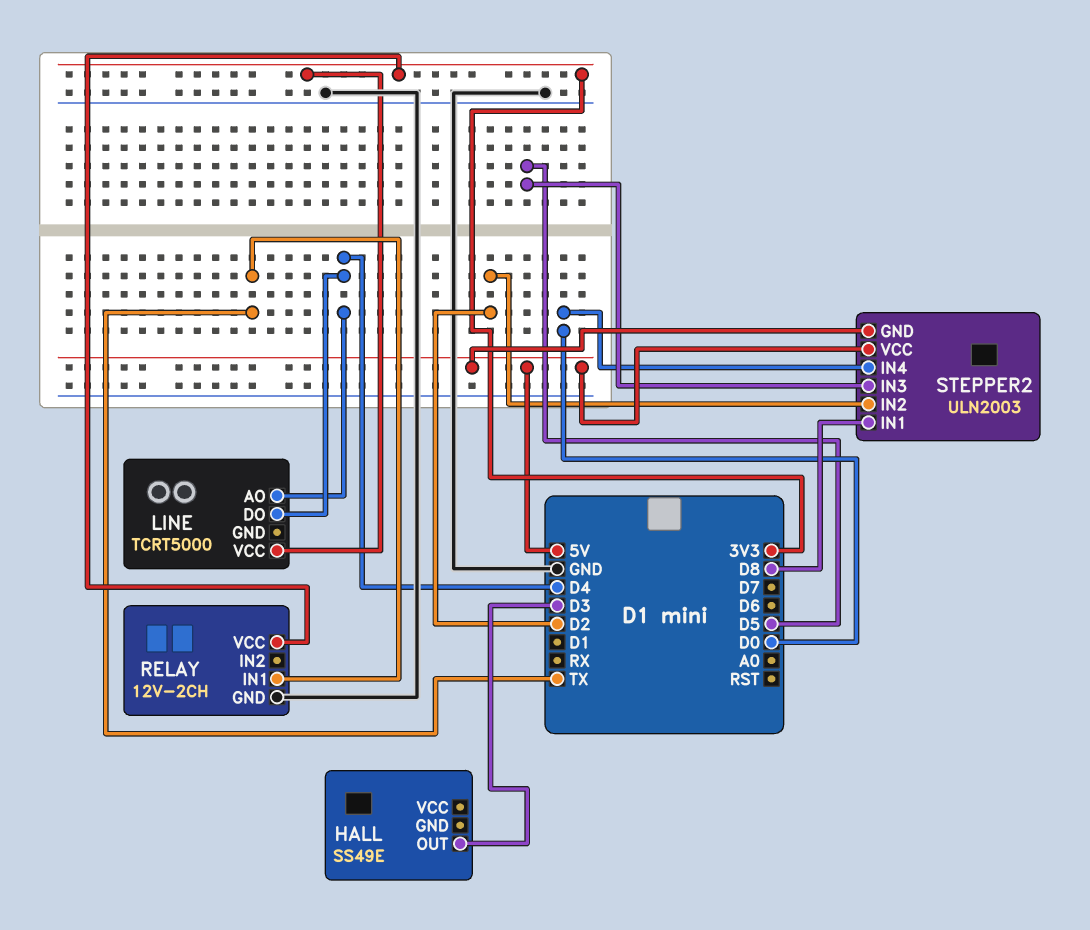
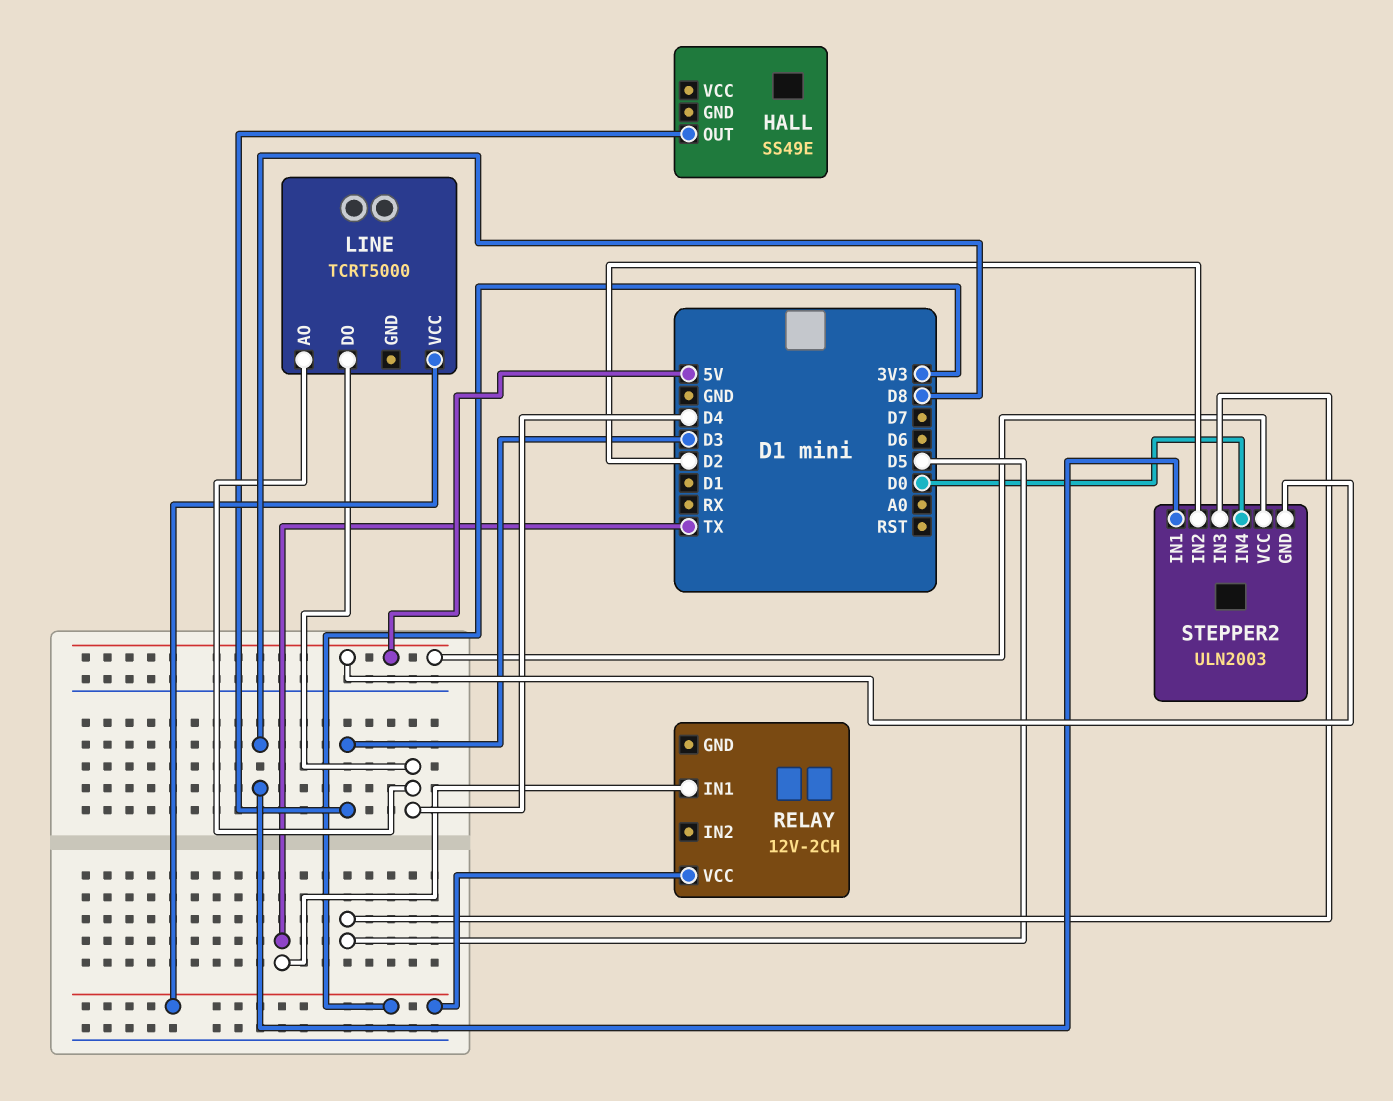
RELAY pin GND: GND -> none

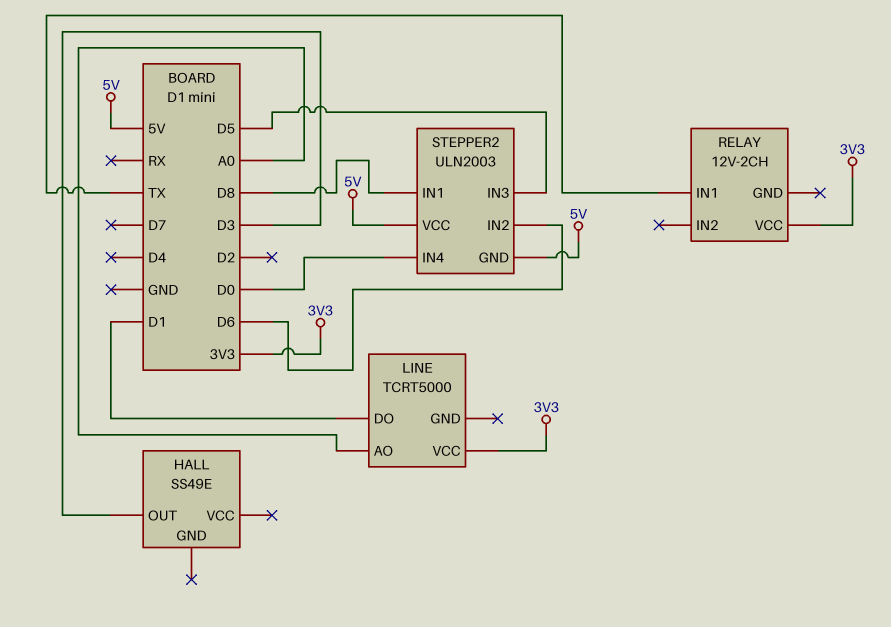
LINE pin AO: D4 -> A0
LINE pin DO: D4 -> D1
STEPPER2 pin IN2: D2 -> D6

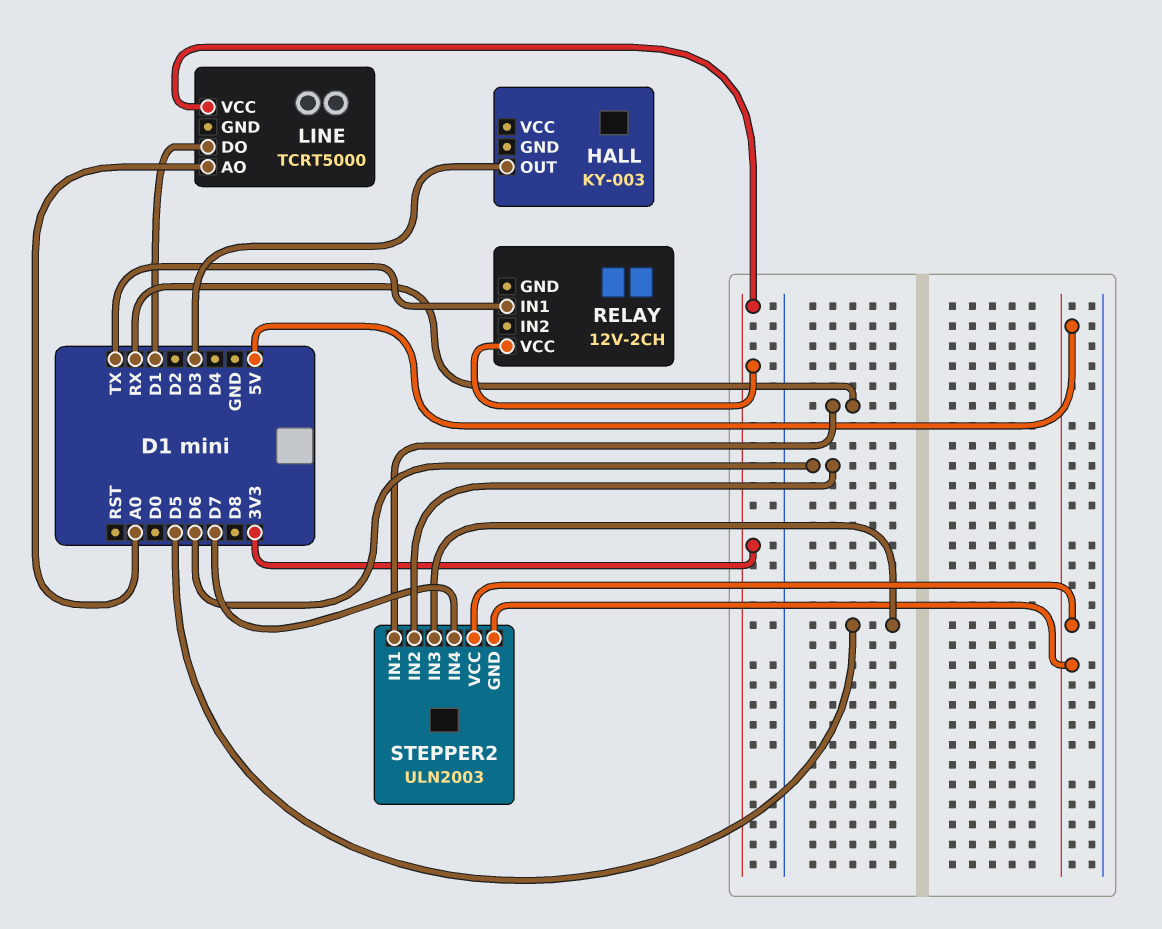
HALL: SS49E -> KY-003
STEPPER2 pin IN1: D8 -> RX
STEPPER2 pin IN4: D0 -> D7

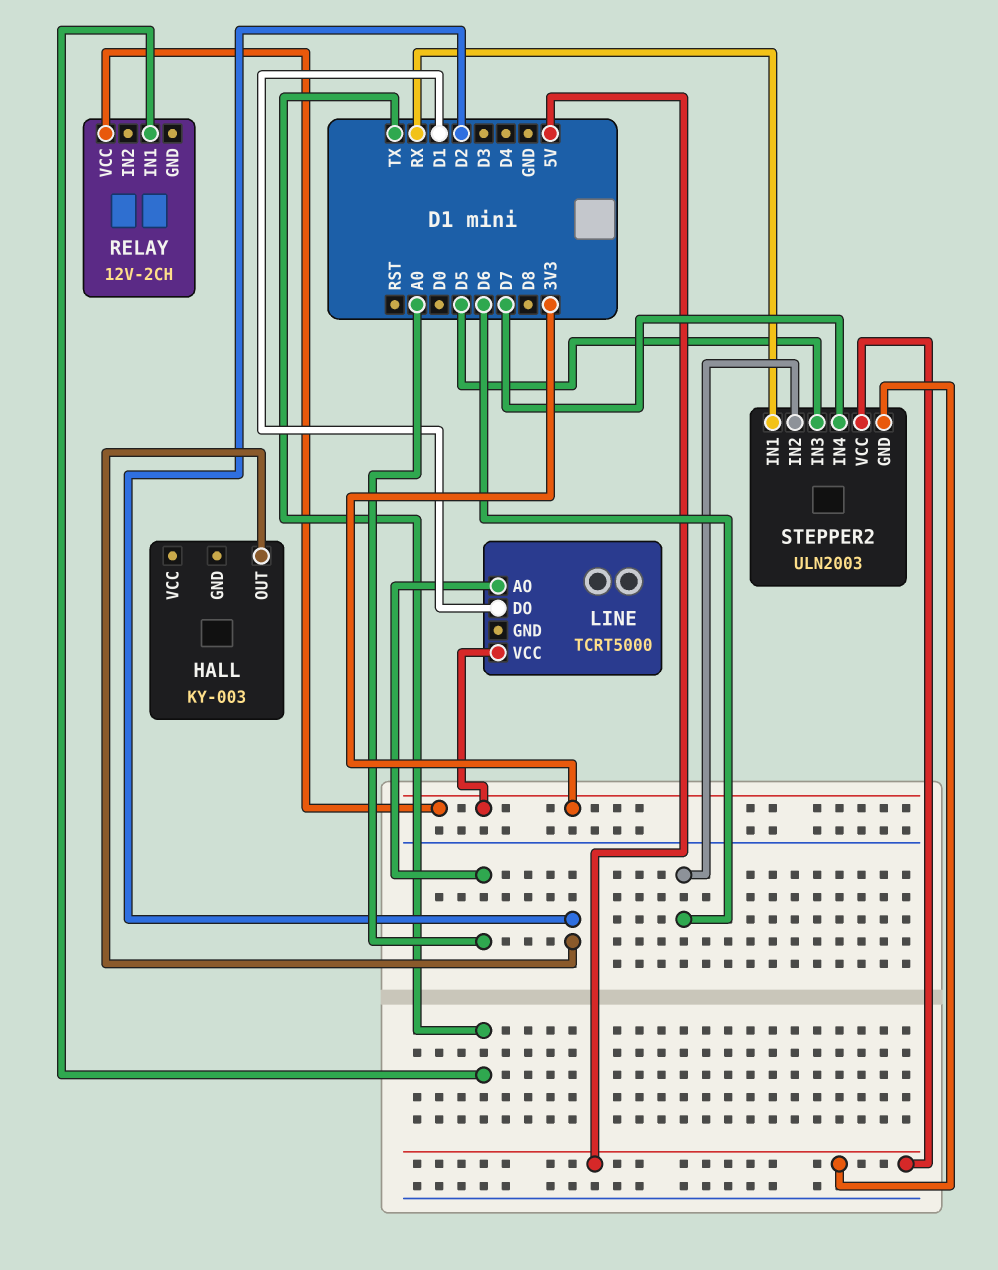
HALL pin OUT: D3 -> D2

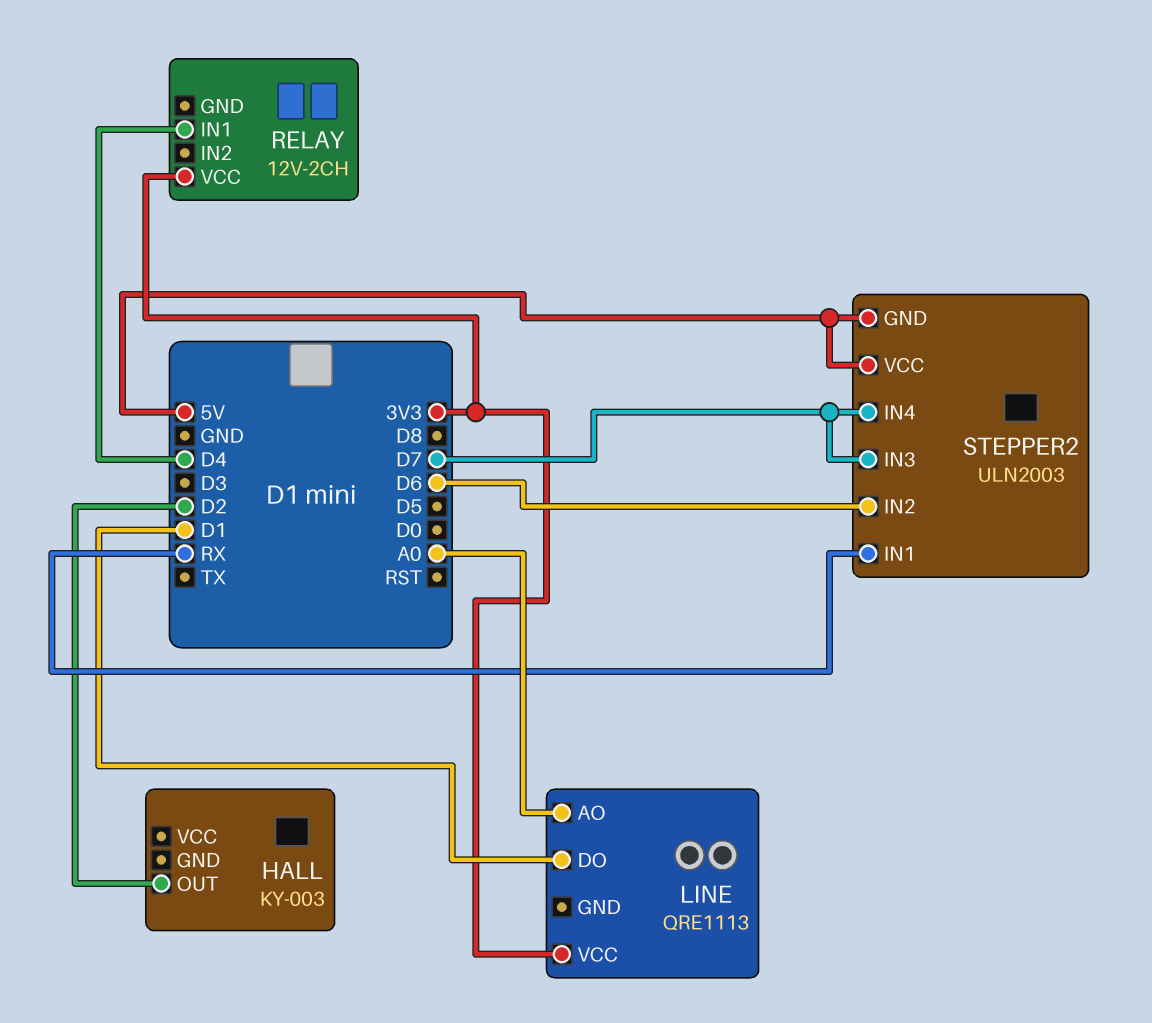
LINE: TCRT5000 -> QRE1113
RELAY pin IN1: TX -> D4
STEPPER2 pin IN3: D5 -> D7

